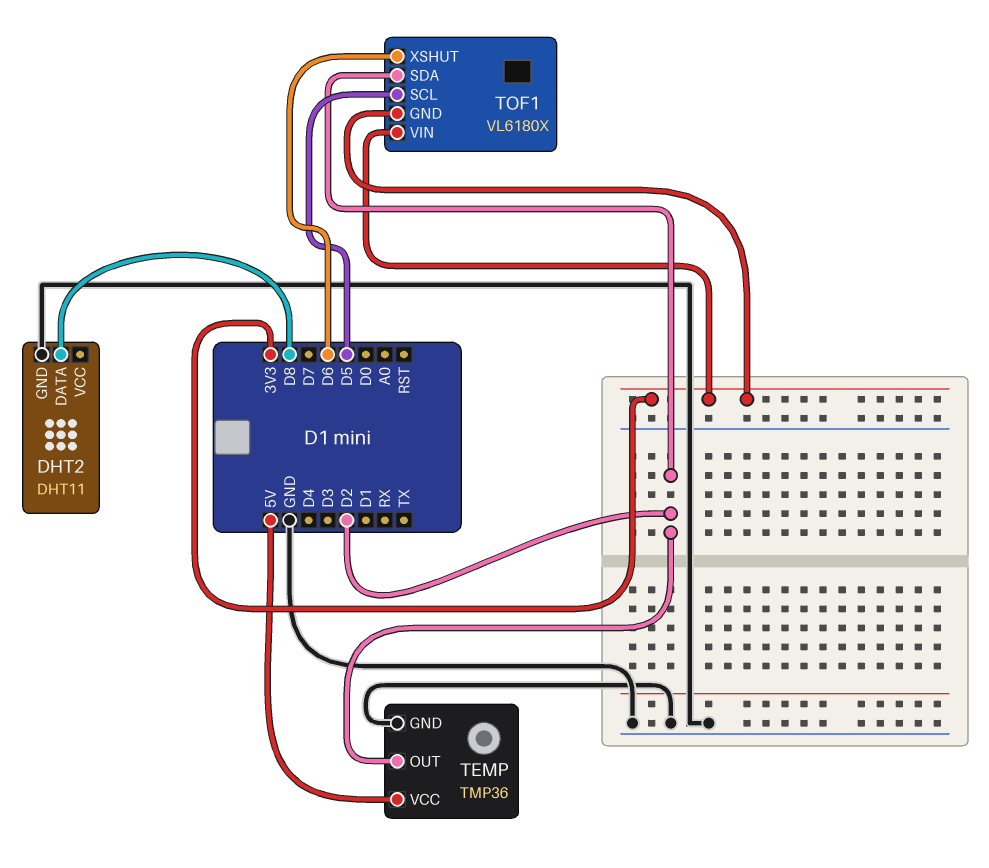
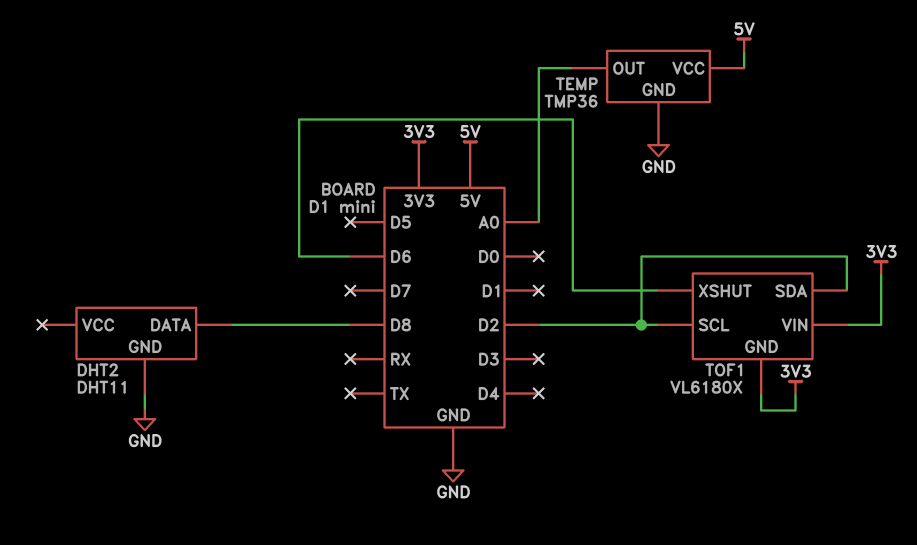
TEMP pin OUT: D2 -> A0
TOF1 pin SCL: D5 -> D2

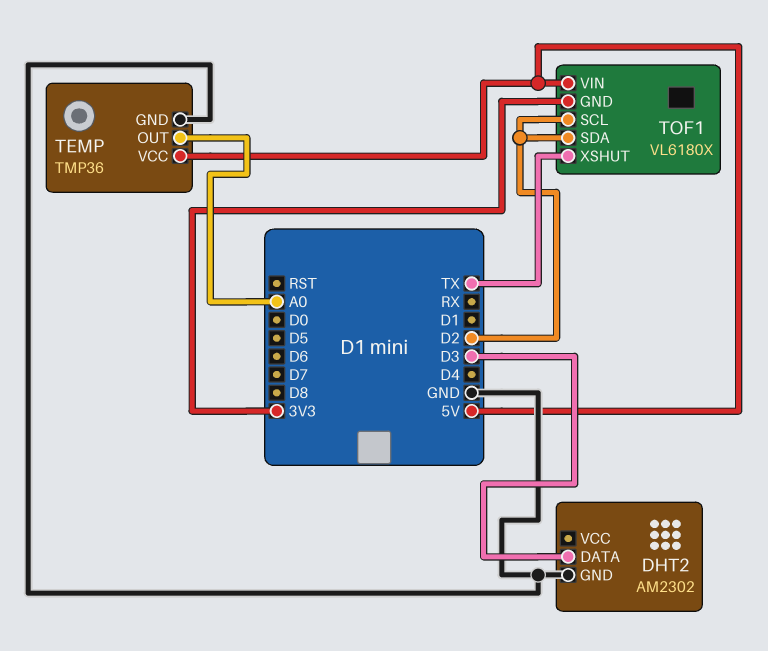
DHT2: DHT11 -> AM2302
DHT2 pin DATA: D8 -> D3
TOF1 pin VIN: 3V3 -> 5V
TOF1 pin XSHUT: D6 -> TX

